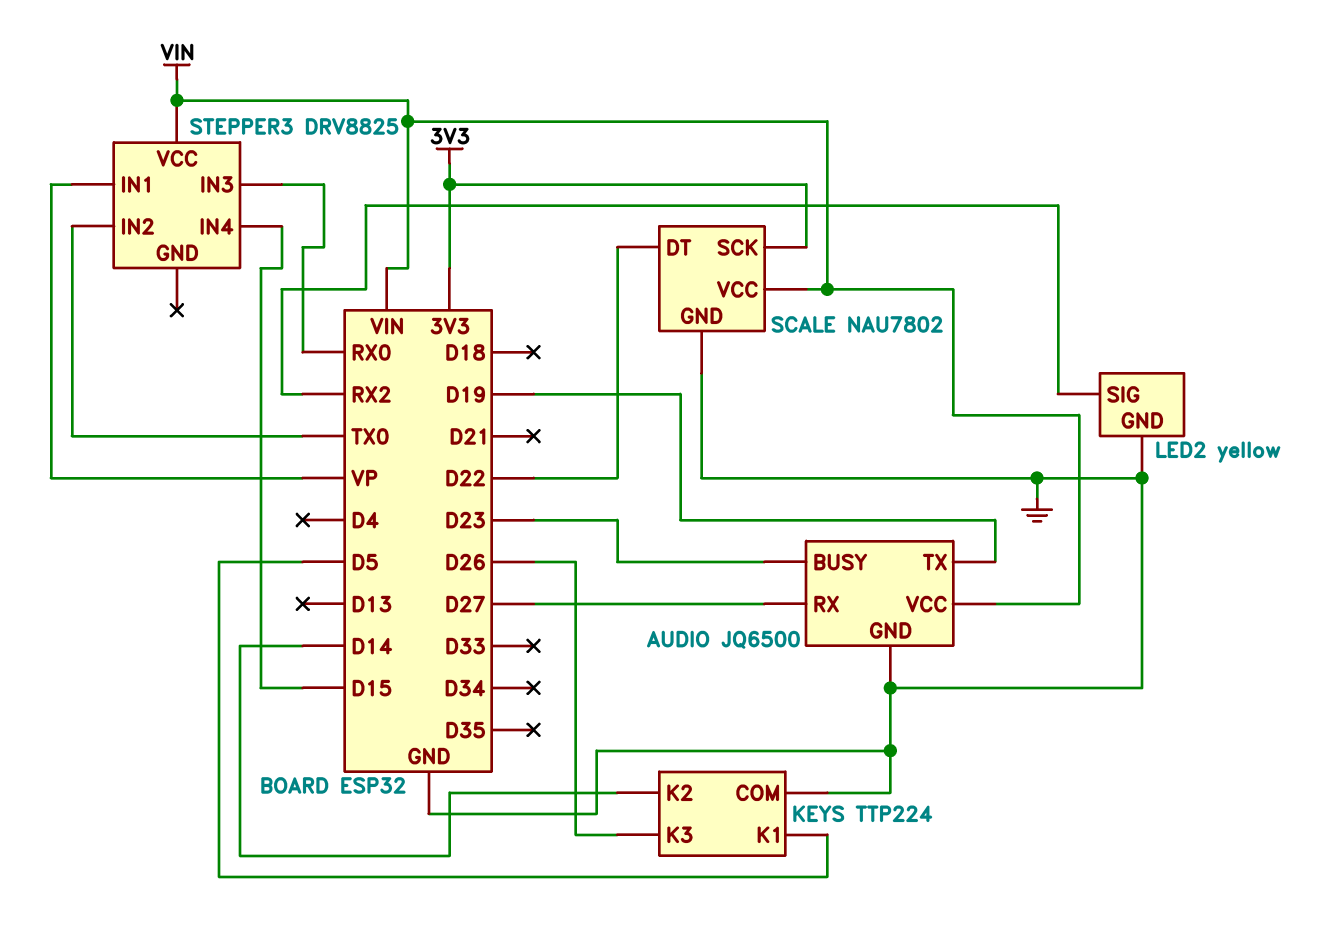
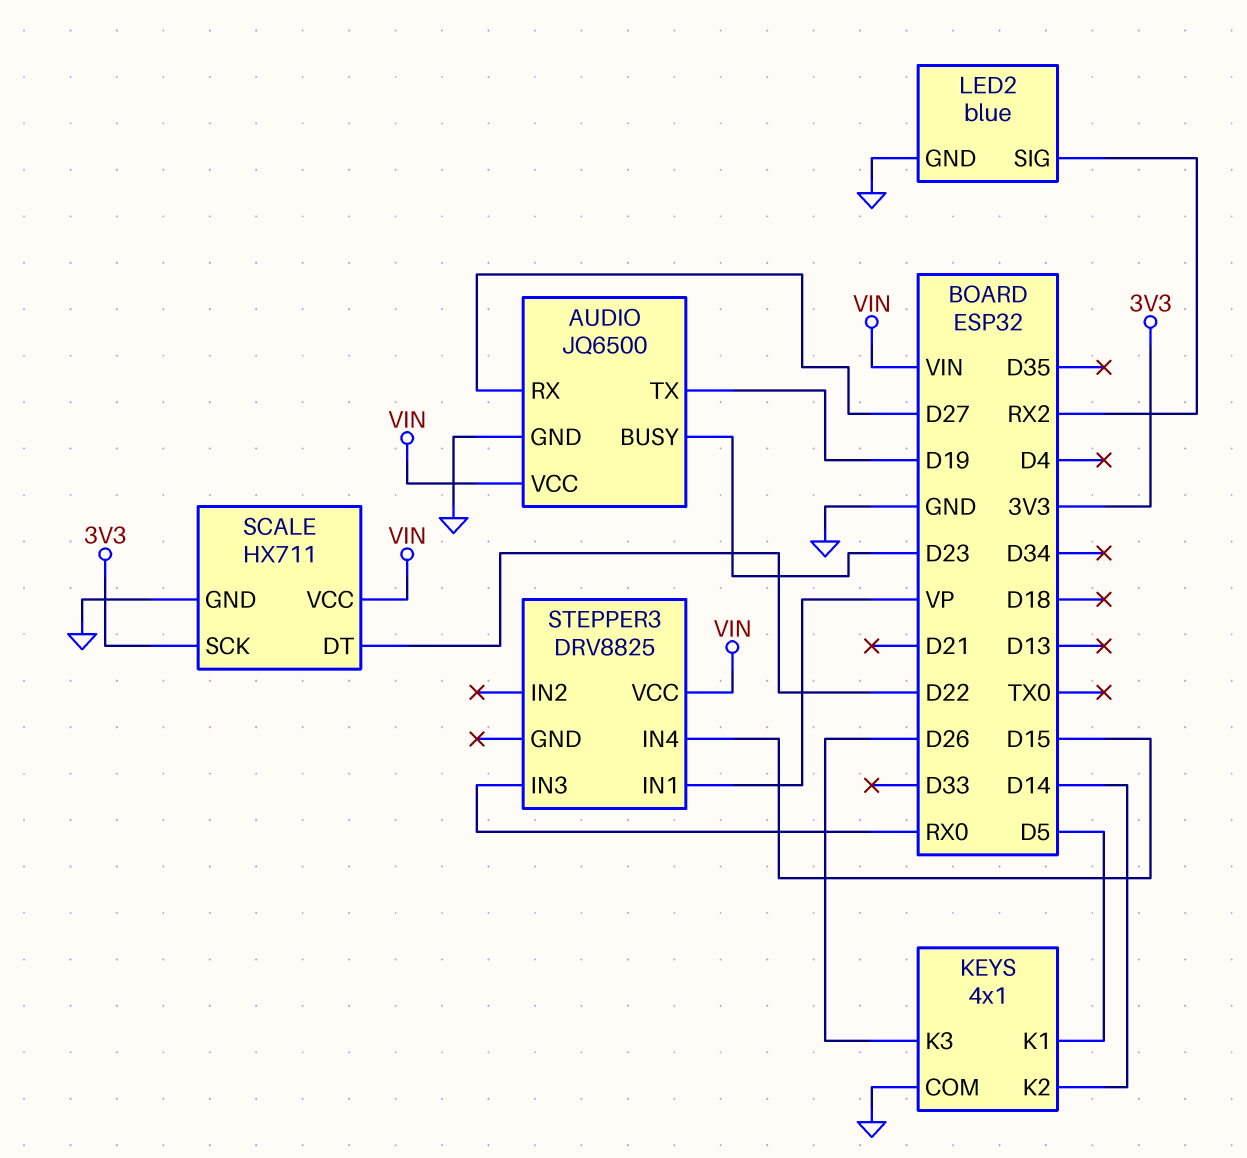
KEYS: TTP224 -> 4x1
LED2: yellow -> blue
SCALE: NAU7802 -> HX711
STEPPER3 pin IN2: TX0 -> none

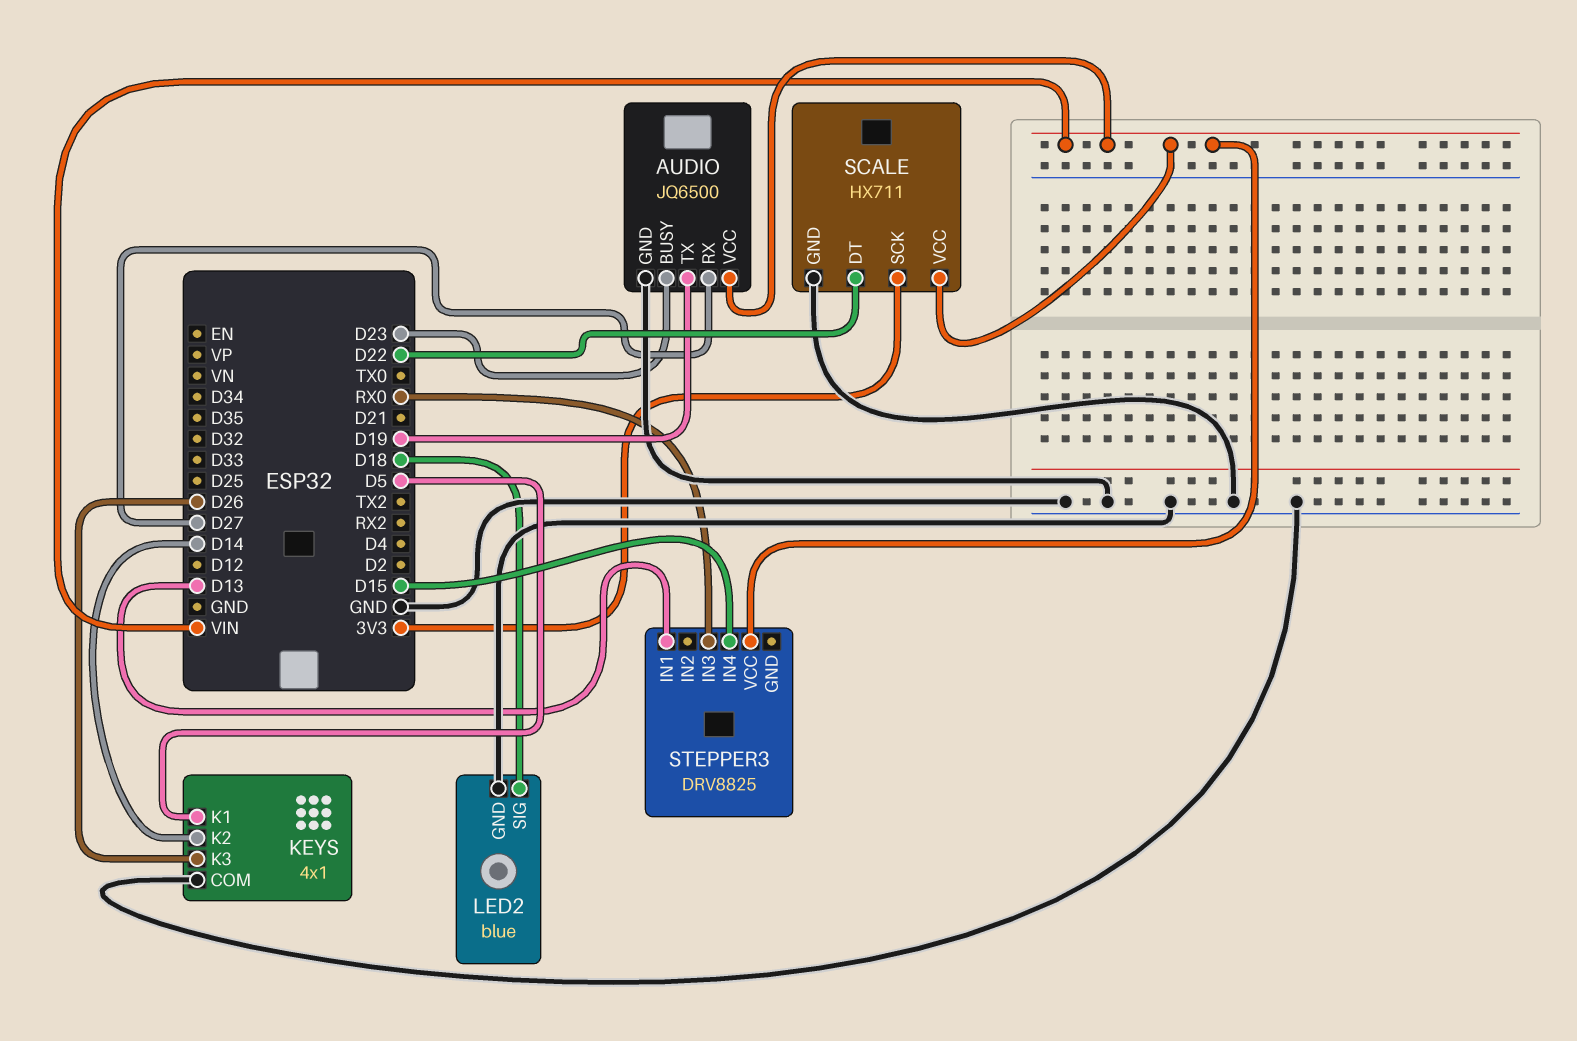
LED2 pin SIG: RX2 -> D18
STEPPER3 pin IN1: VP -> D13

